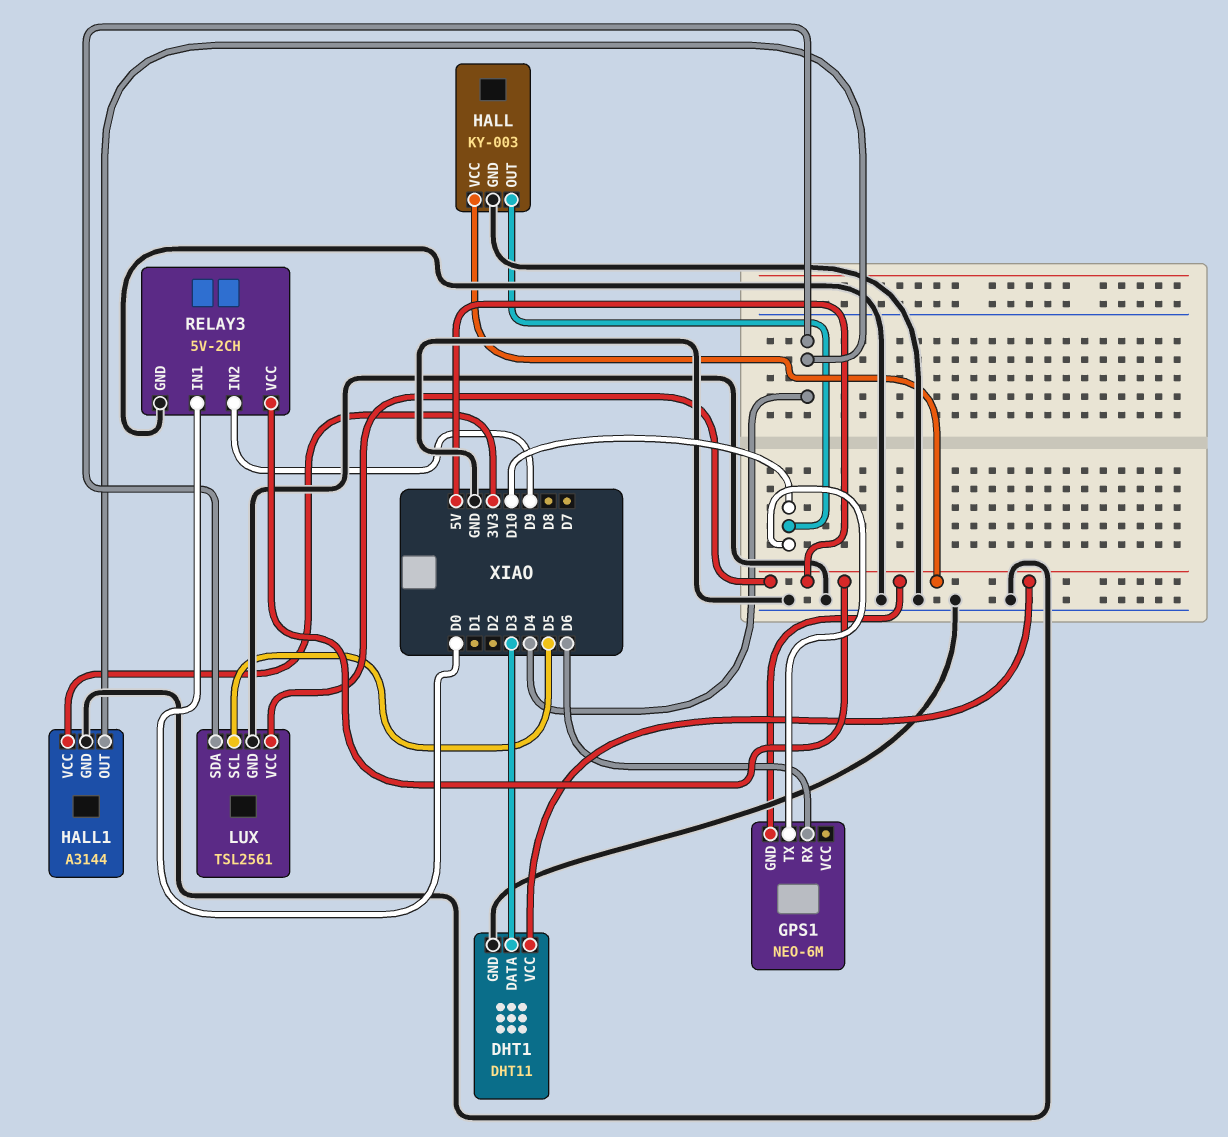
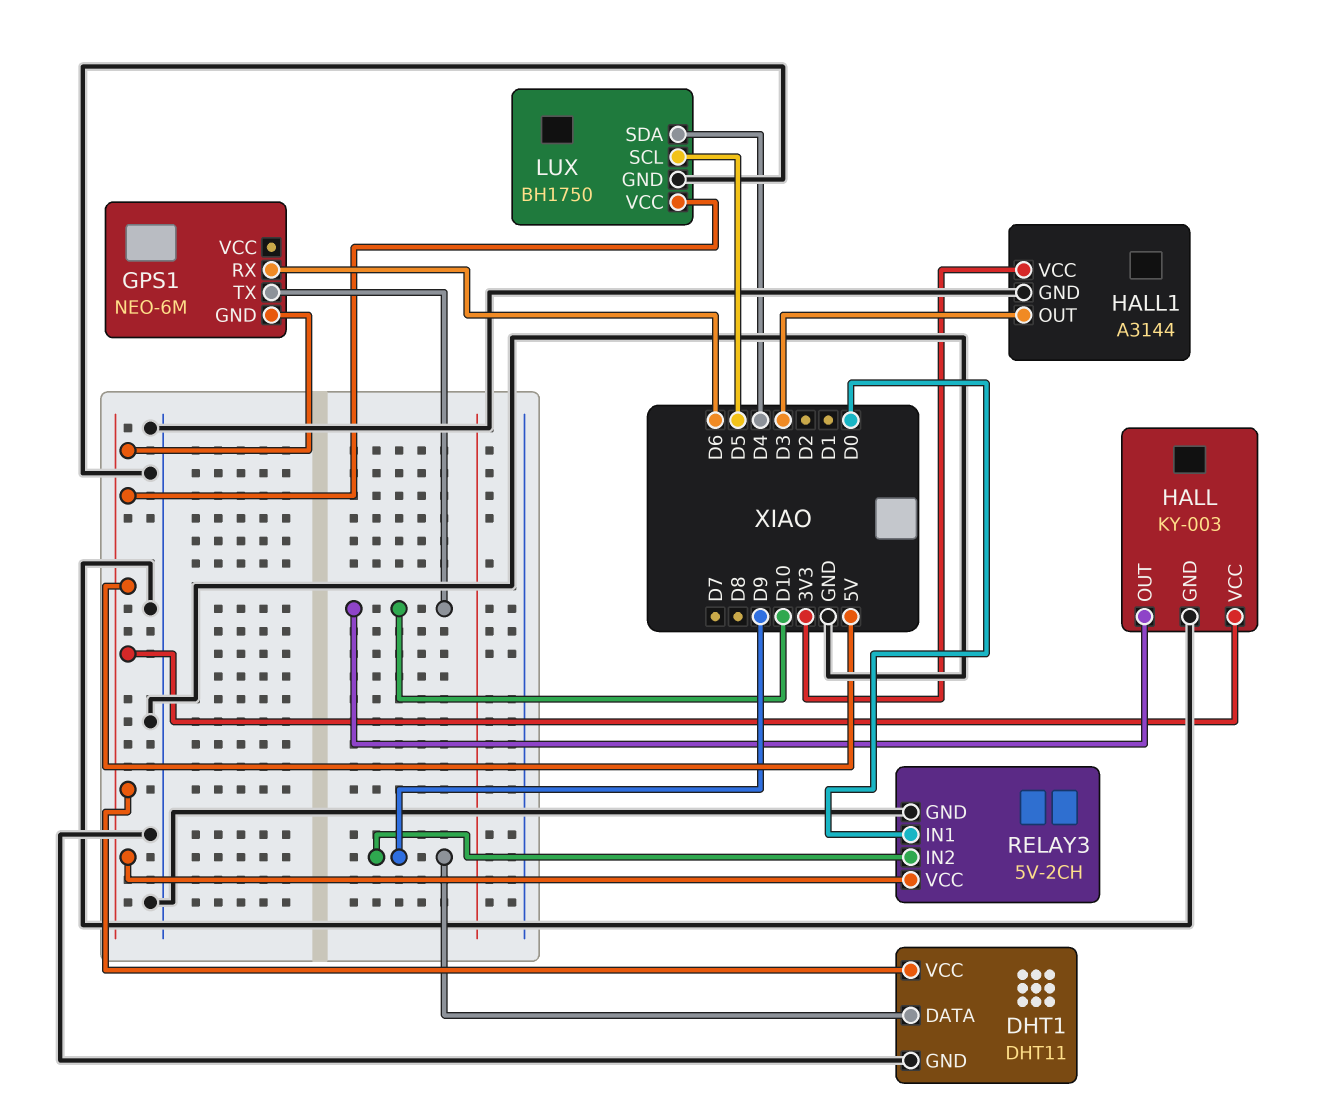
DHT1 pin DATA: D3 -> D9
HALL1 pin OUT: D4 -> D3
LUX: TSL2561 -> BH1750

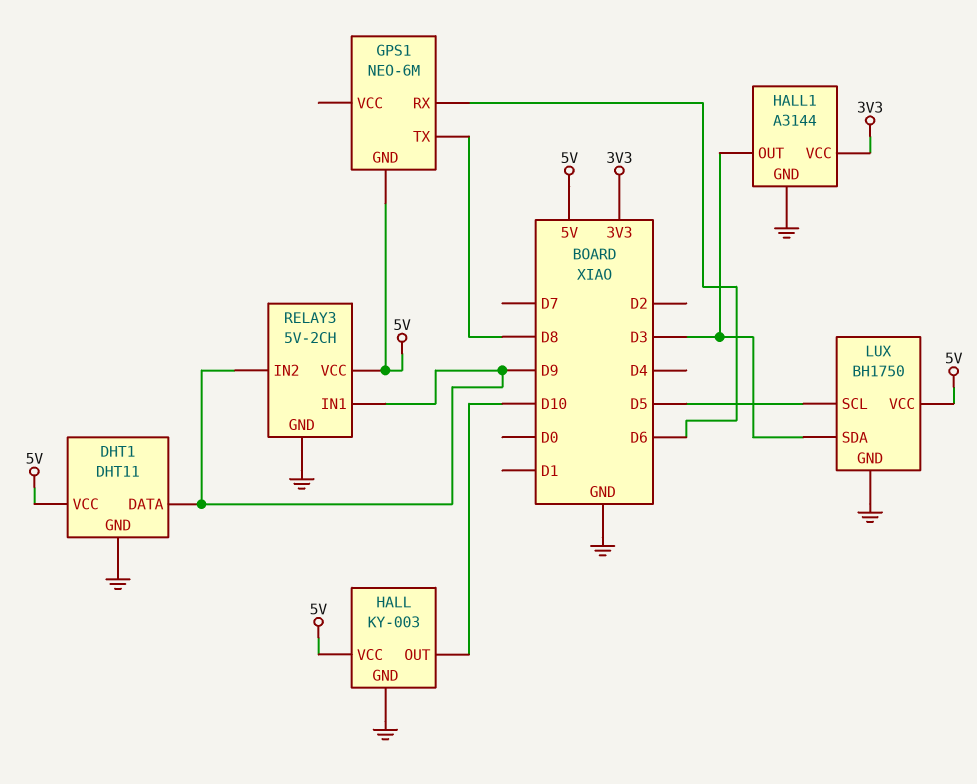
GPS1 pin TX: D10 -> D8
LUX pin SDA: D4 -> D3
RELAY3 pin IN1: D0 -> D9

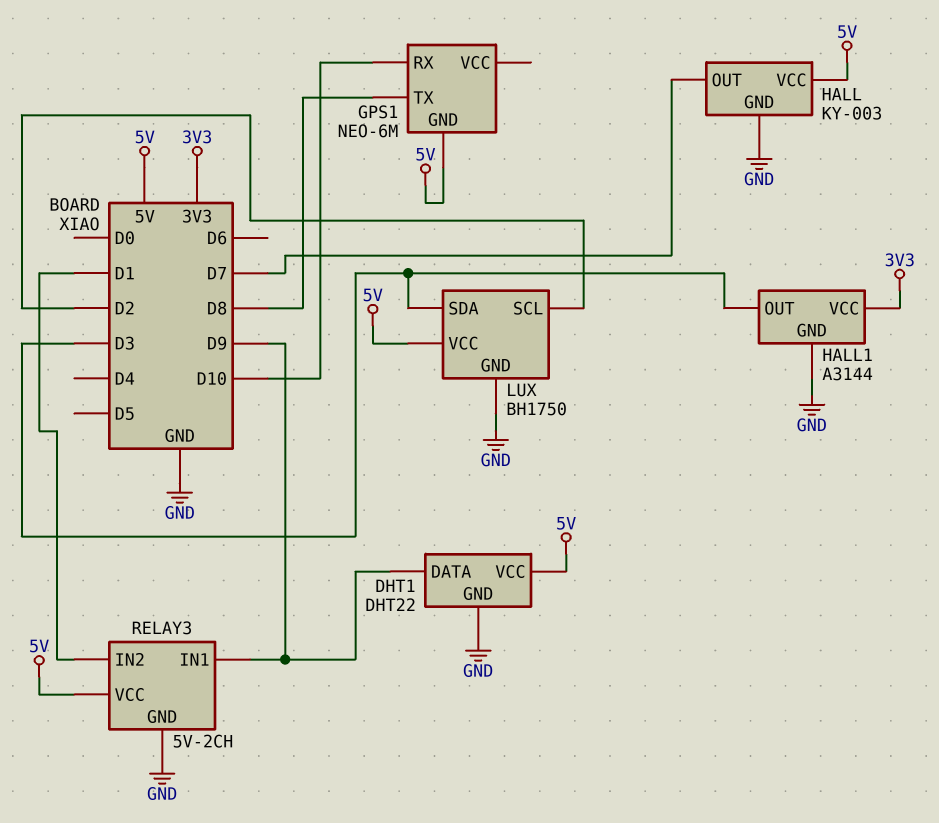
DHT1: DHT11 -> DHT22
GPS1 pin RX: D6 -> D10
HALL pin OUT: D10 -> D7
LUX pin SCL: D5 -> D2
RELAY3 pin IN2: D9 -> D1

